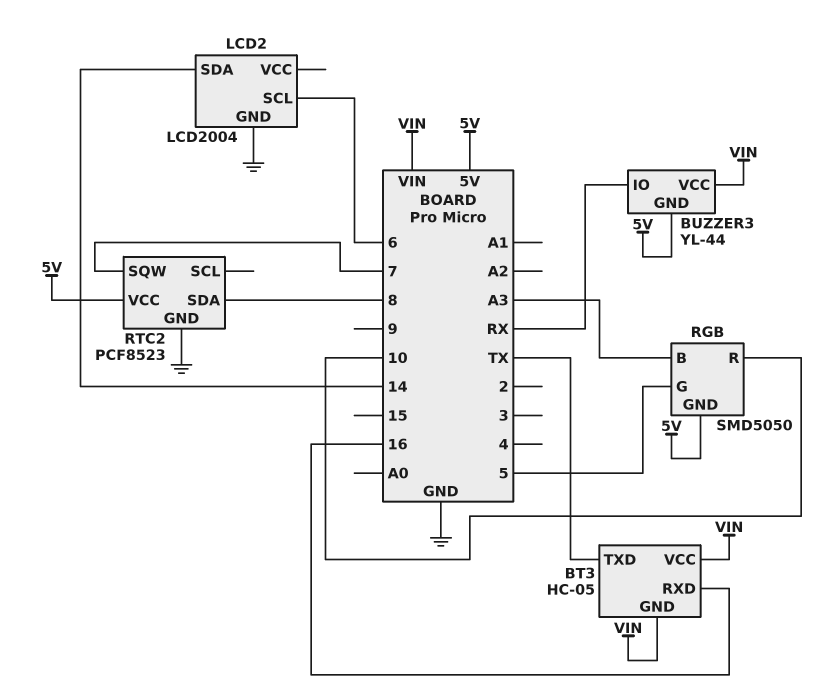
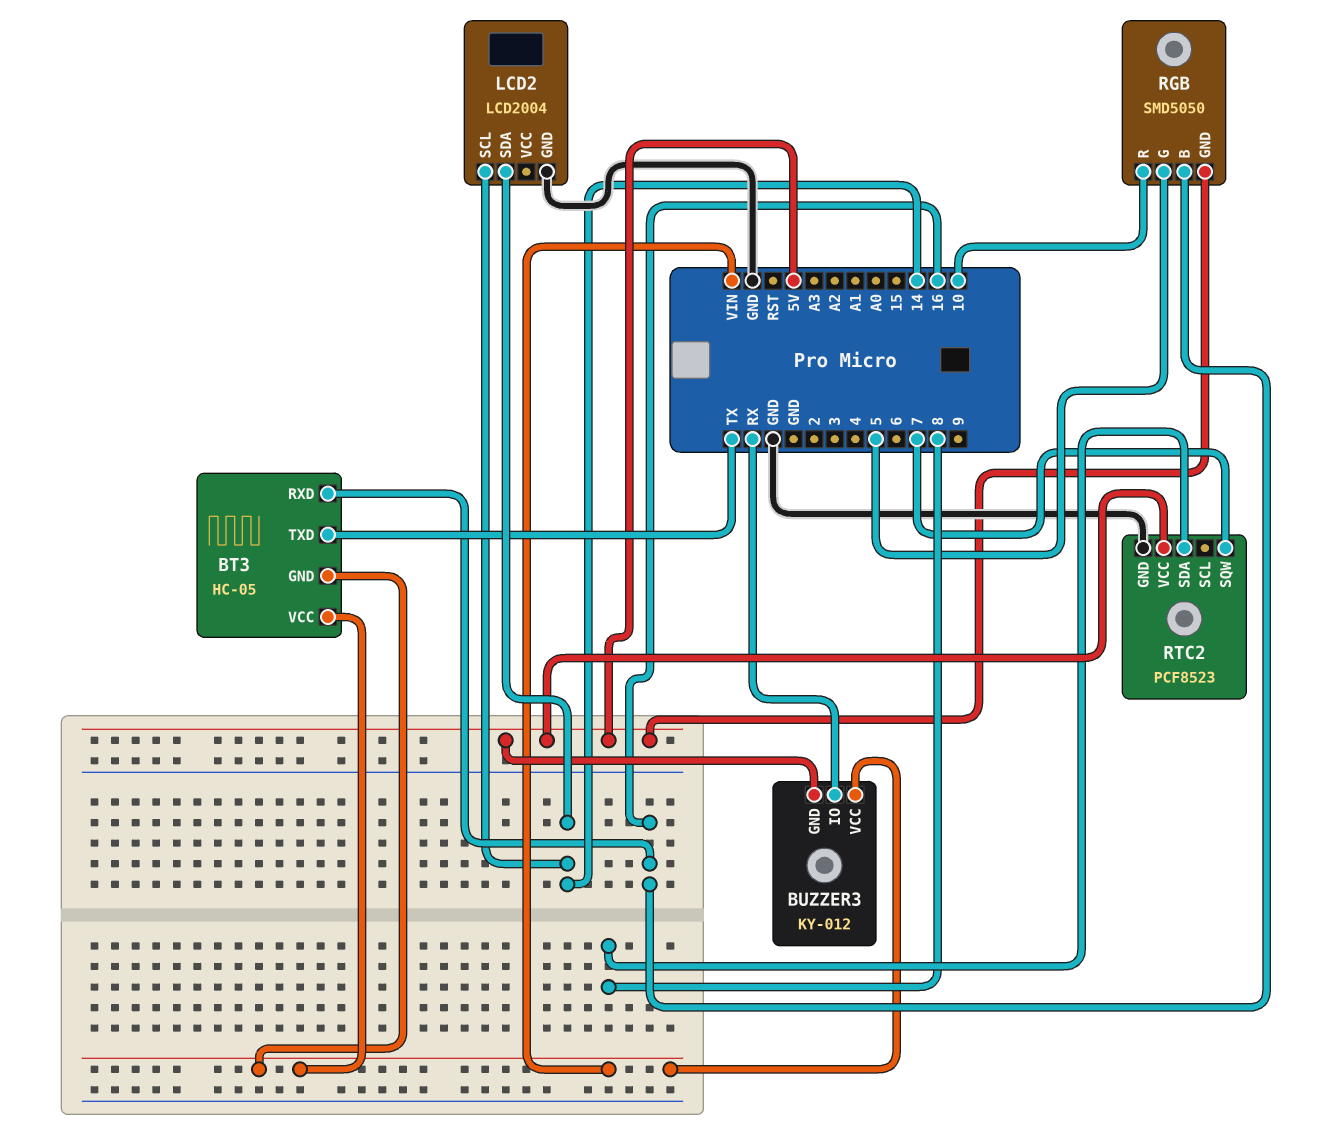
BUZZER3: YL-44 -> KY-012
LCD2 pin SCL: 6 -> 14
RGB pin B: A3 -> 16

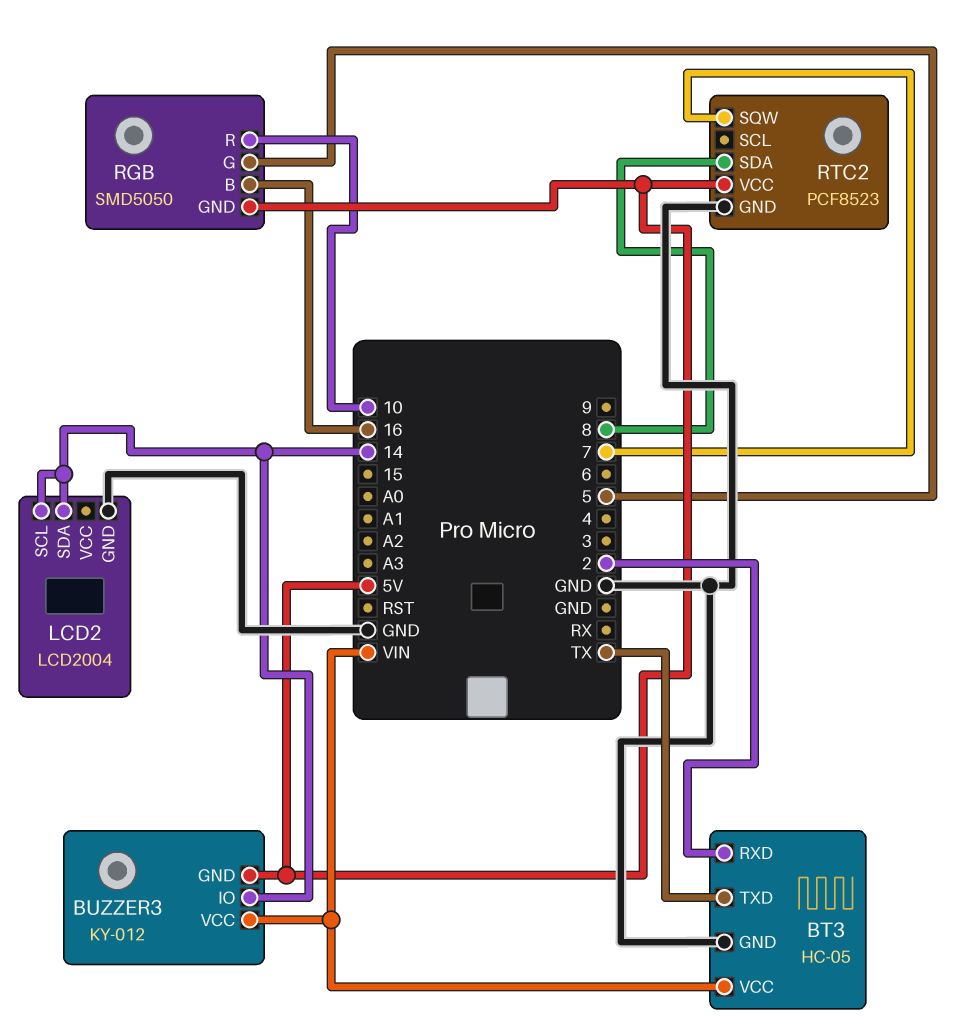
BT3 pin GND: VIN -> GND
BT3 pin RXD: 16 -> 2
BUZZER3 pin IO: RX -> 14

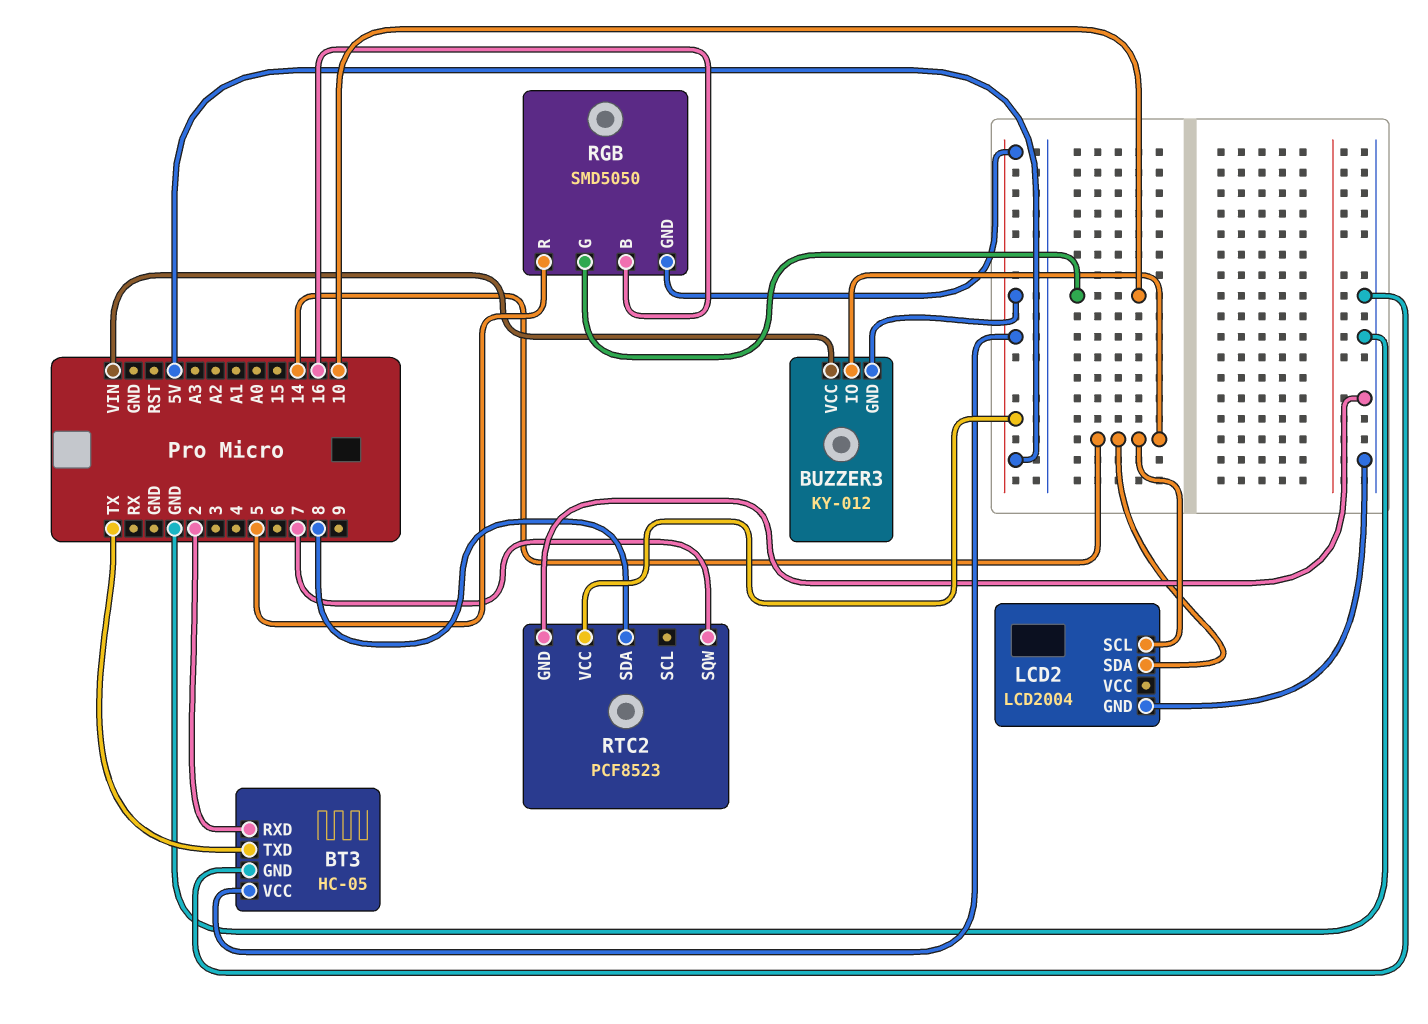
BT3 pin VCC: VIN -> 5V
RGB pin G: 5 -> 10
RGB pin R: 10 -> 5

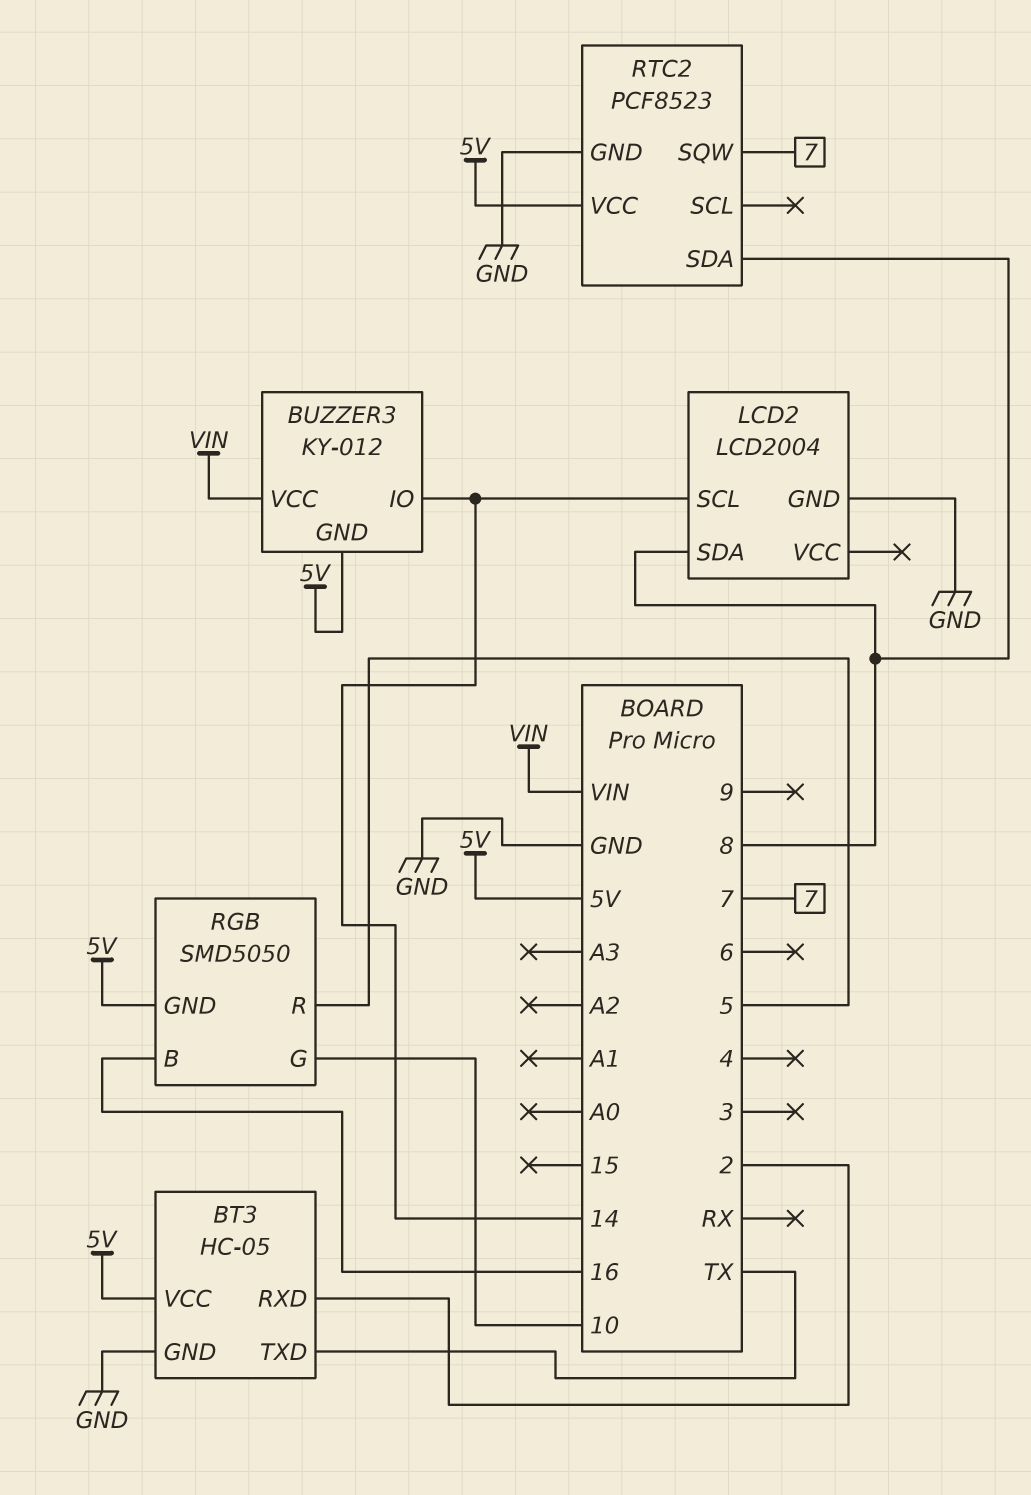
LCD2 pin SDA: 14 -> 8

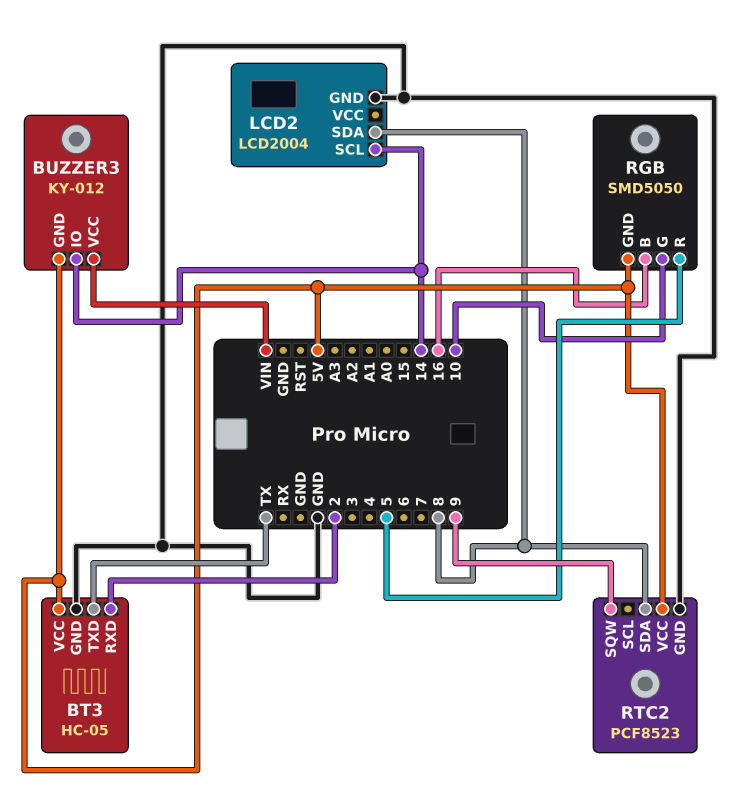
RTC2 pin SQW: 7 -> 9

